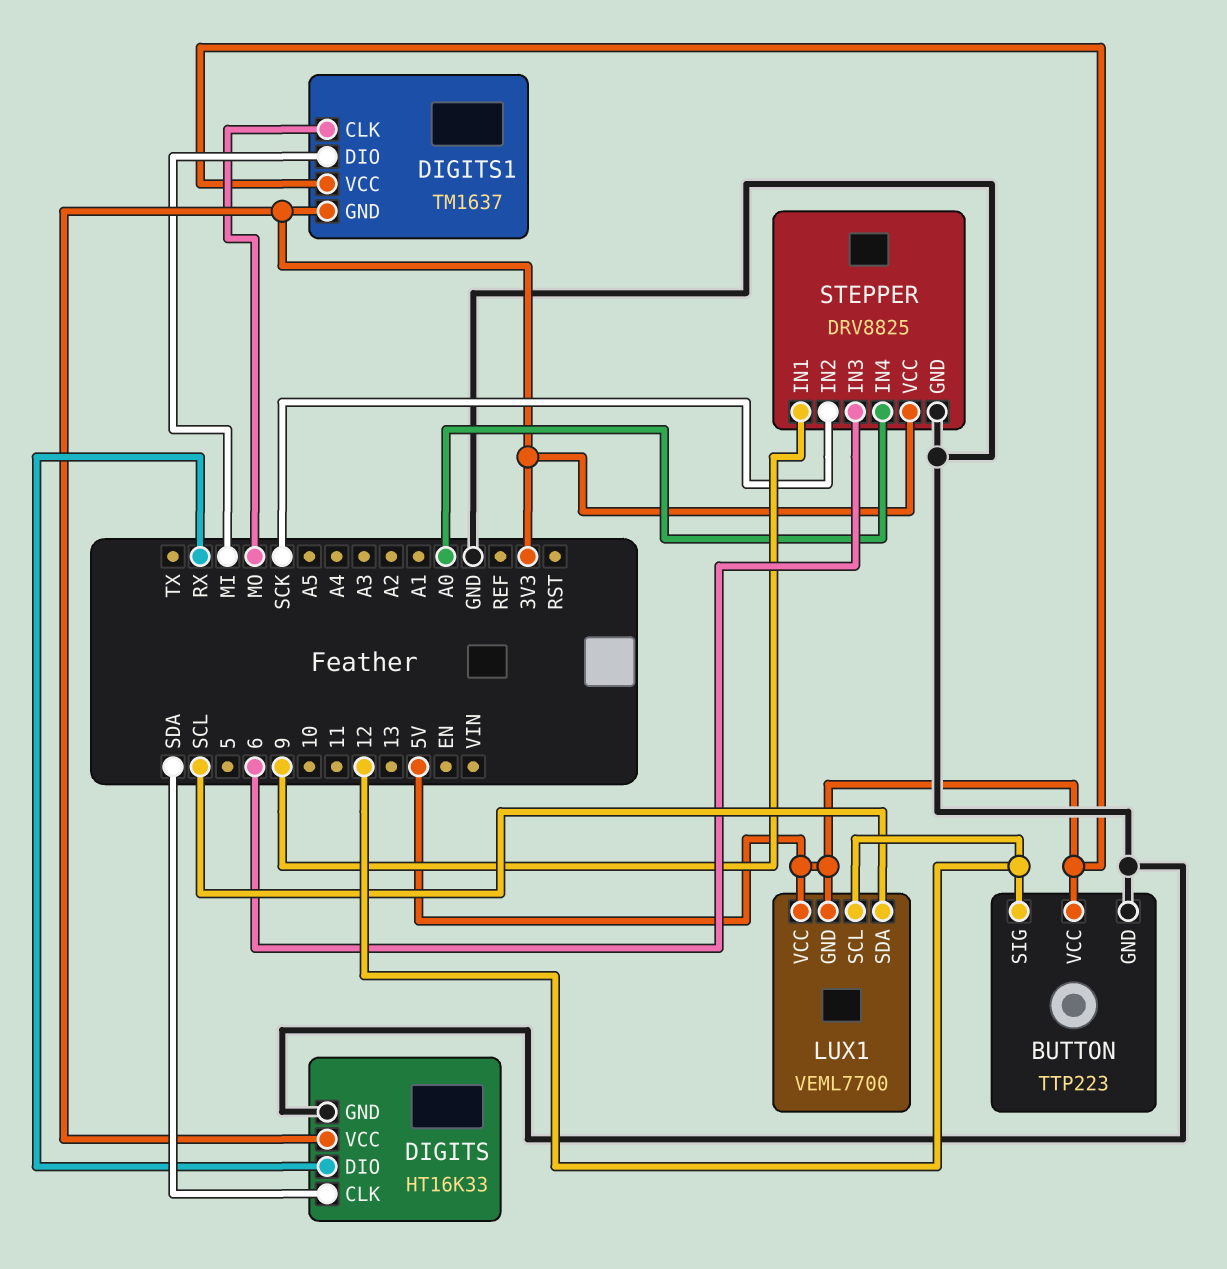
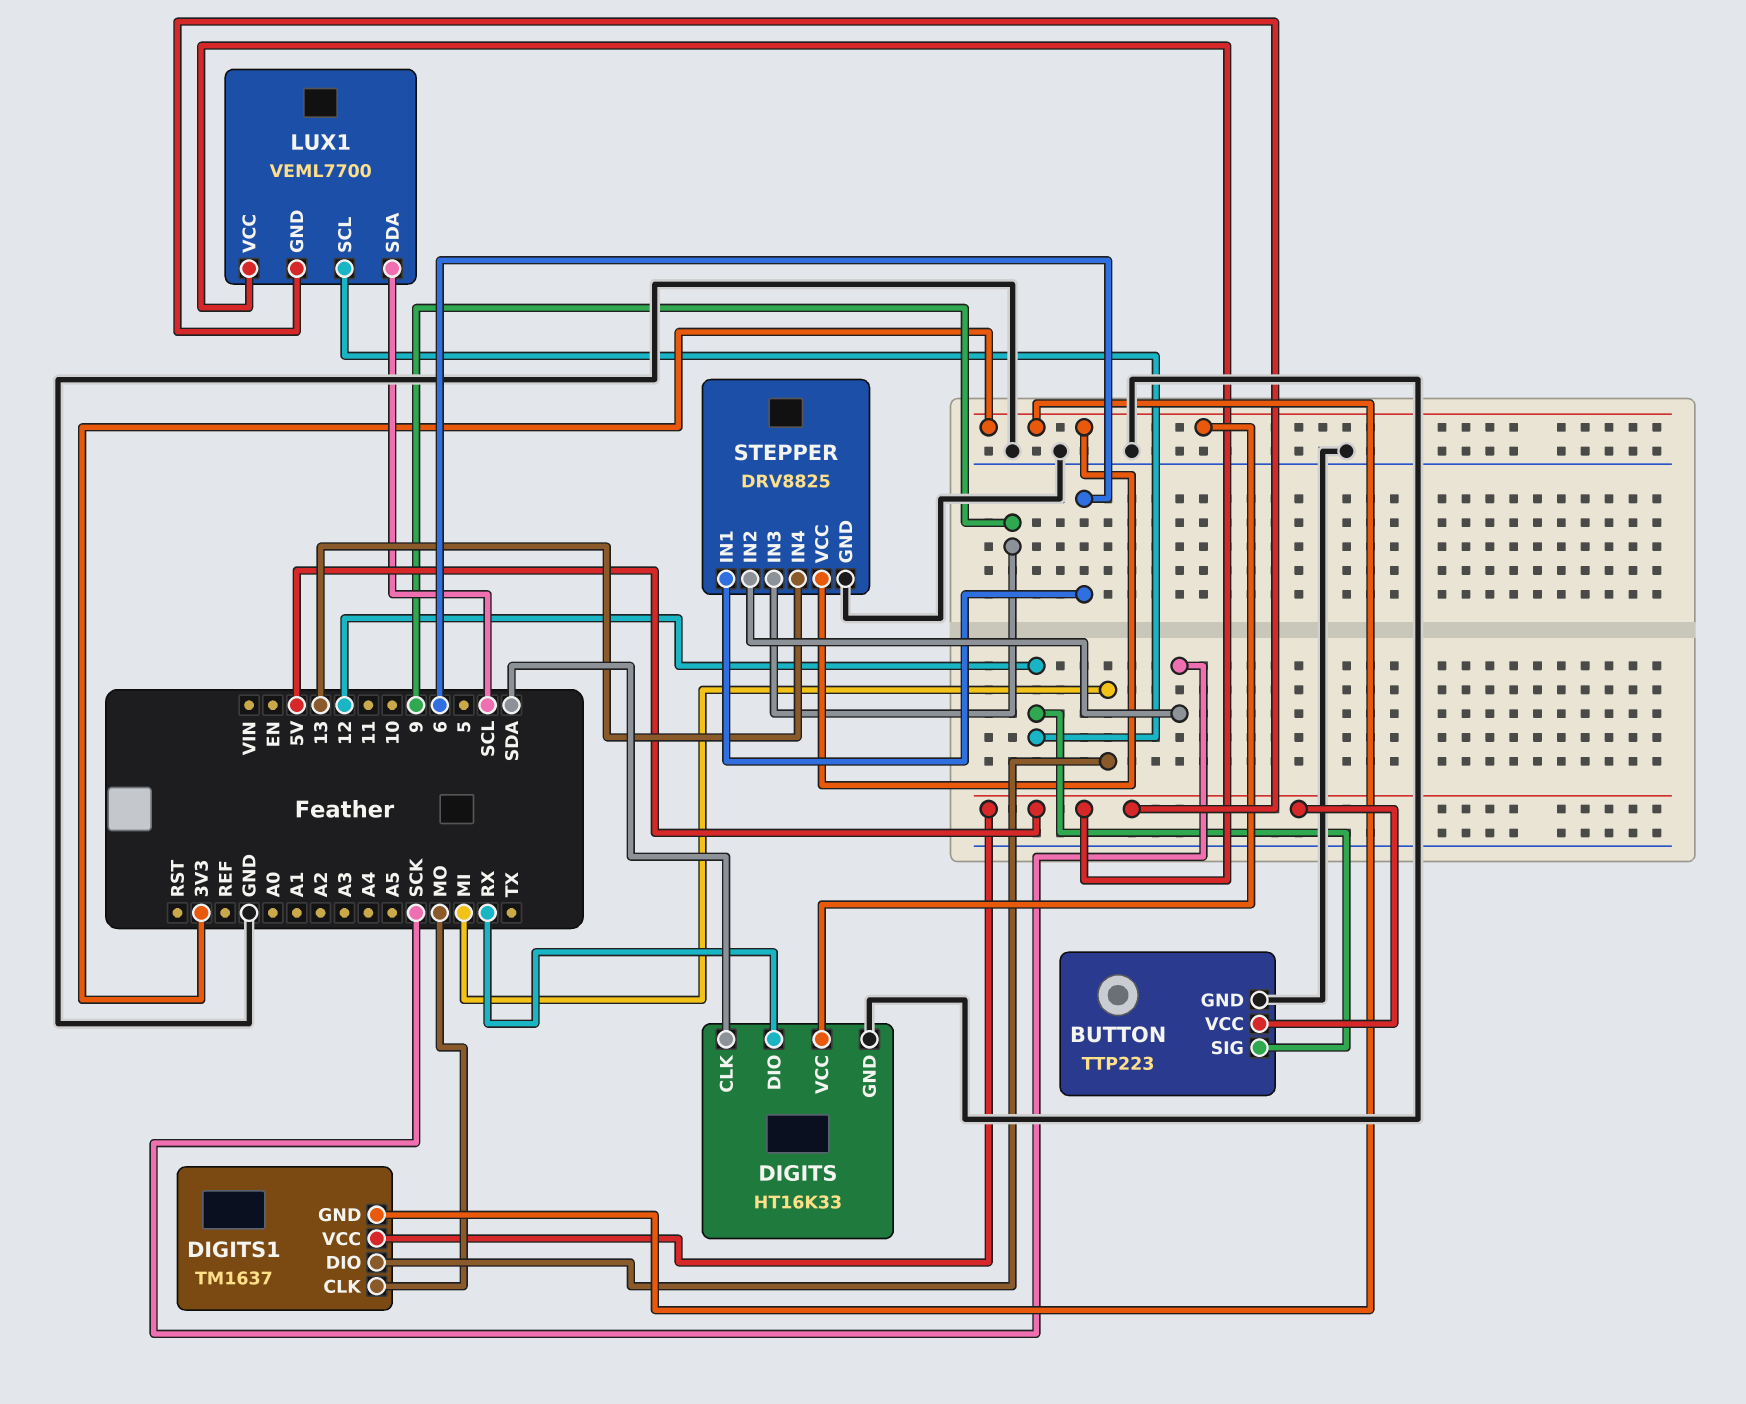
STEPPER pin IN1: 9 -> 6
STEPPER pin IN3: 6 -> 9
STEPPER pin IN4: A0 -> 13

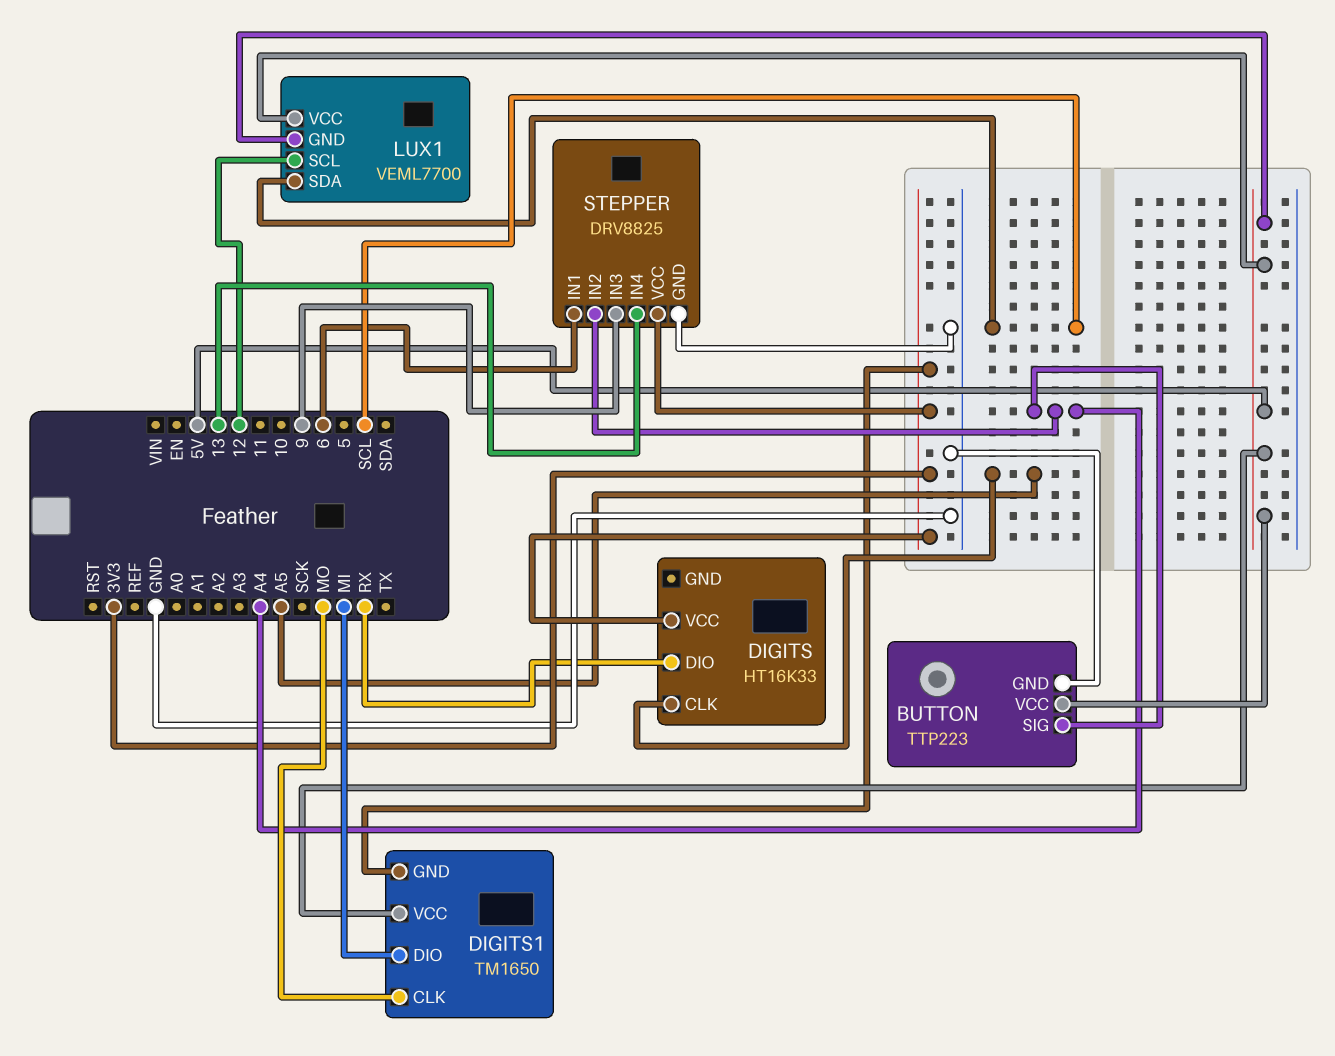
BUTTON pin SIG: 12 -> A4
DIGITS pin CLK: SDA -> A5
DIGITS pin GND: GND -> none
DIGITS1: TM1637 -> TM1650
STEPPER pin IN2: SCK -> A4

